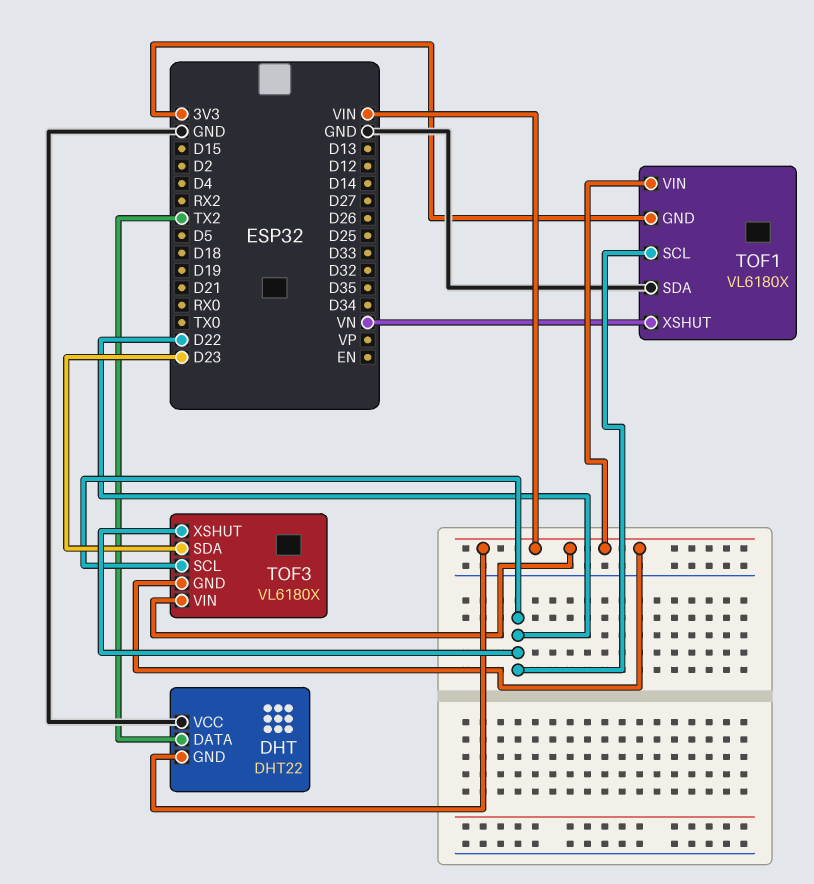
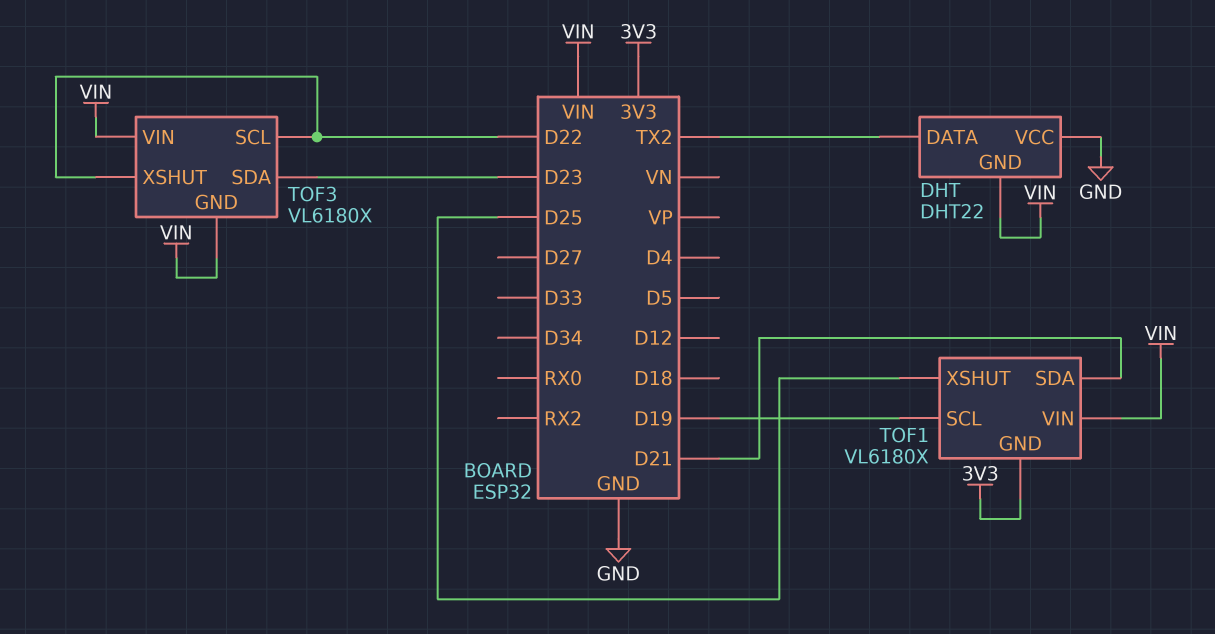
TOF1 pin SCL: D22 -> D19
TOF1 pin SDA: GND -> D21
TOF1 pin XSHUT: VN -> D25

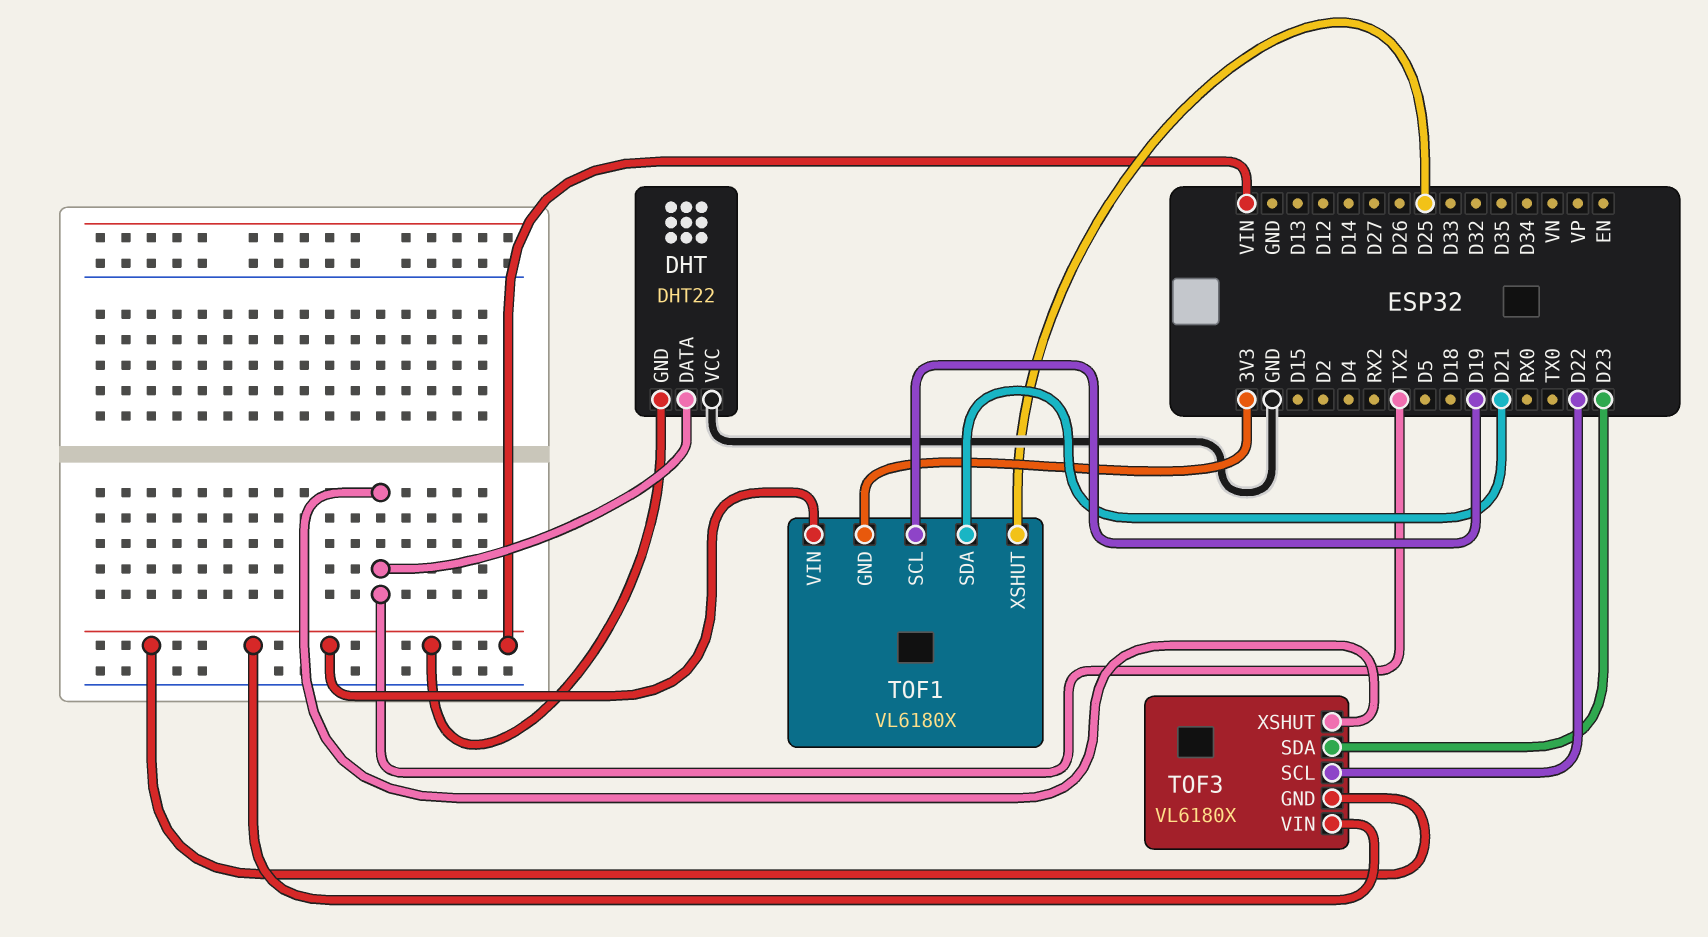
TOF3 pin XSHUT: D22 -> TX2

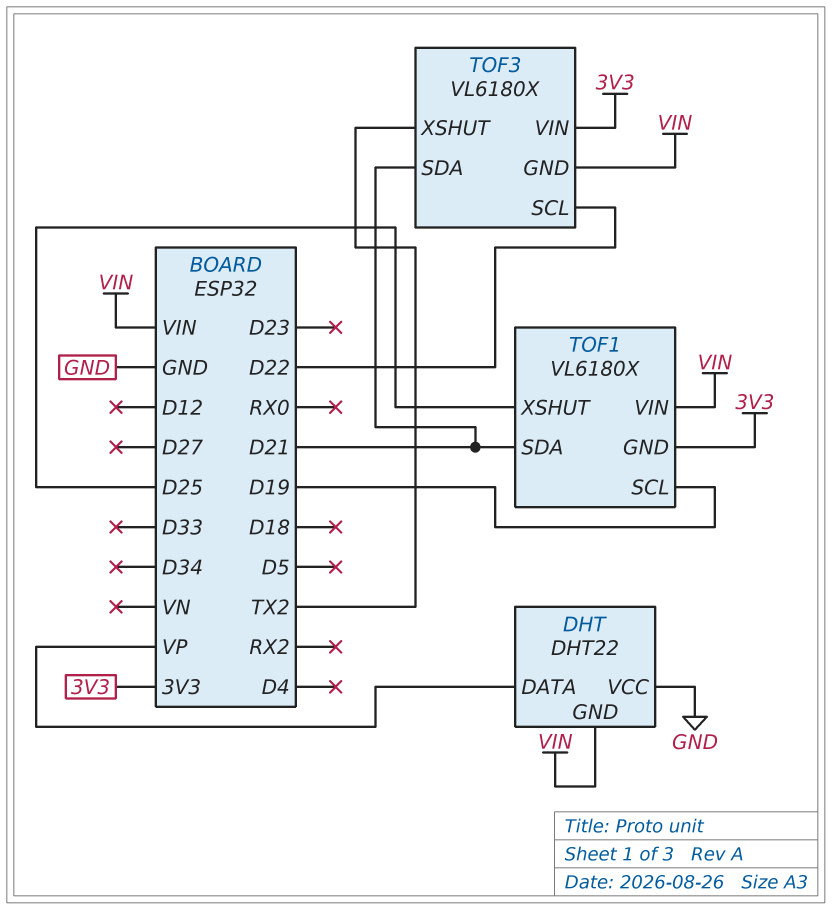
DHT pin DATA: TX2 -> VP
TOF3 pin SDA: D23 -> D21
TOF3 pin VIN: VIN -> 3V3

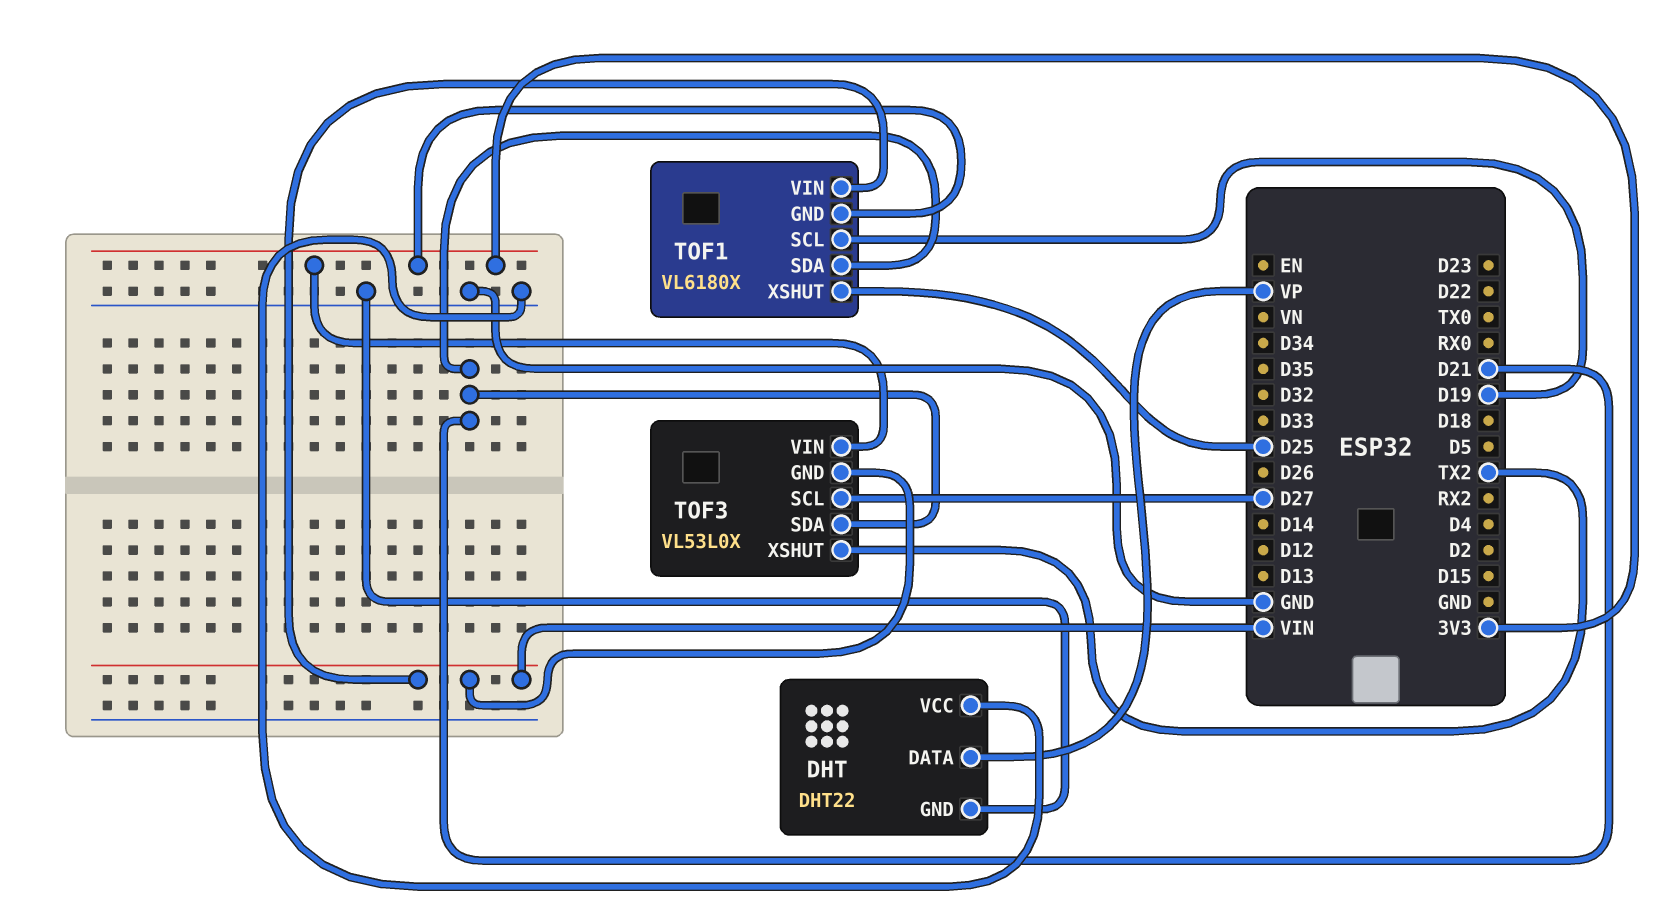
DHT pin GND: VIN -> GND
TOF3: VL6180X -> VL53L0X
TOF3 pin SCL: D22 -> D27

